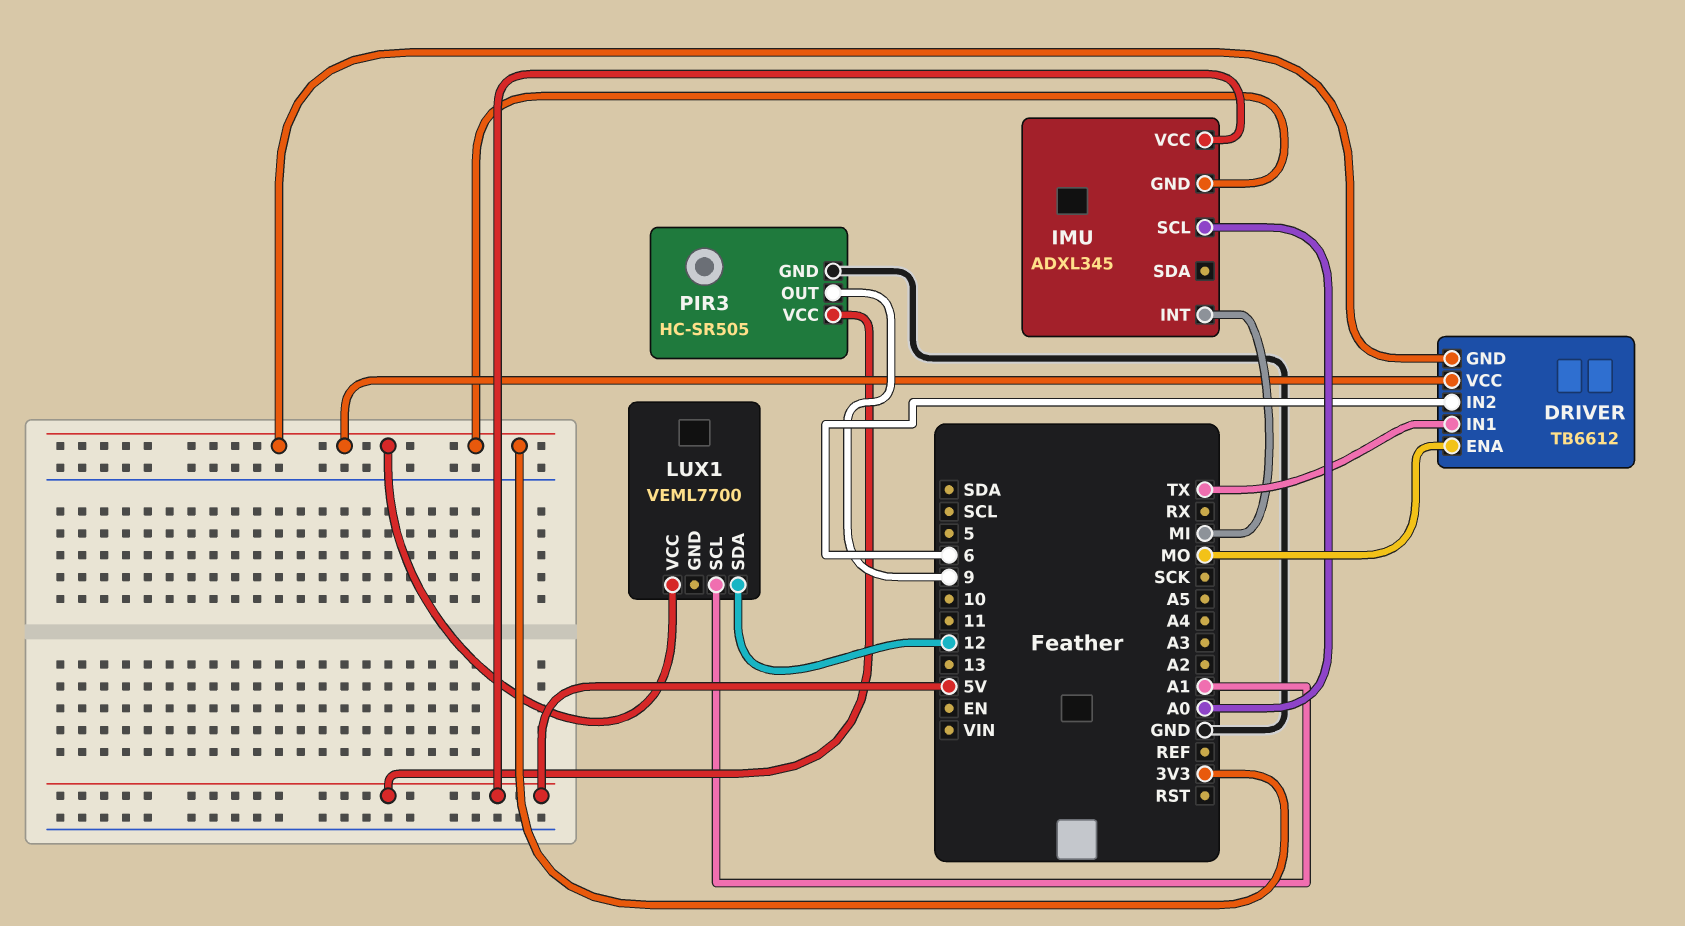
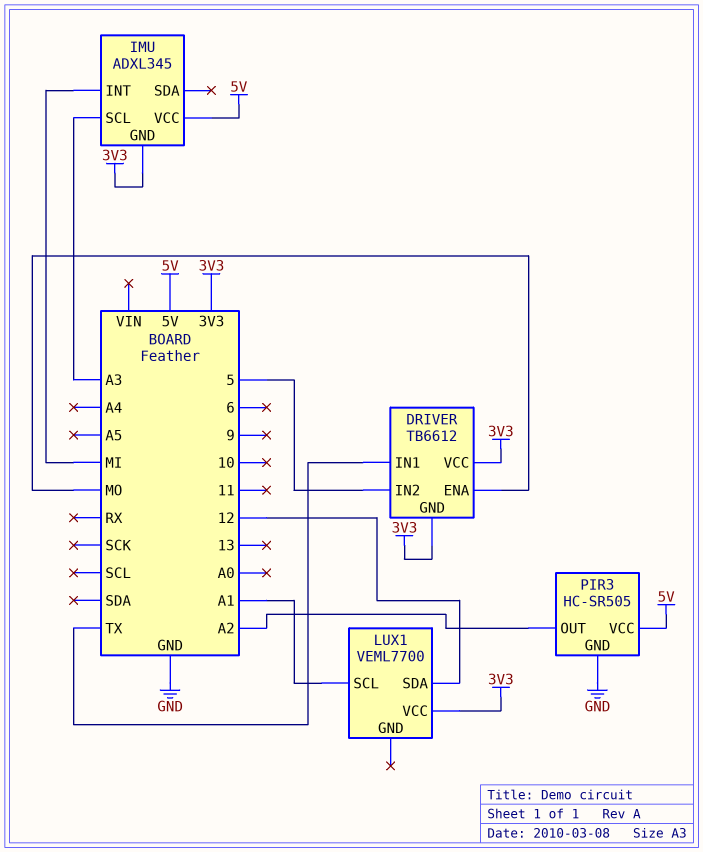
DRIVER pin IN2: 6 -> 5
IMU pin SCL: A0 -> A3
PIR3 pin OUT: 9 -> A2

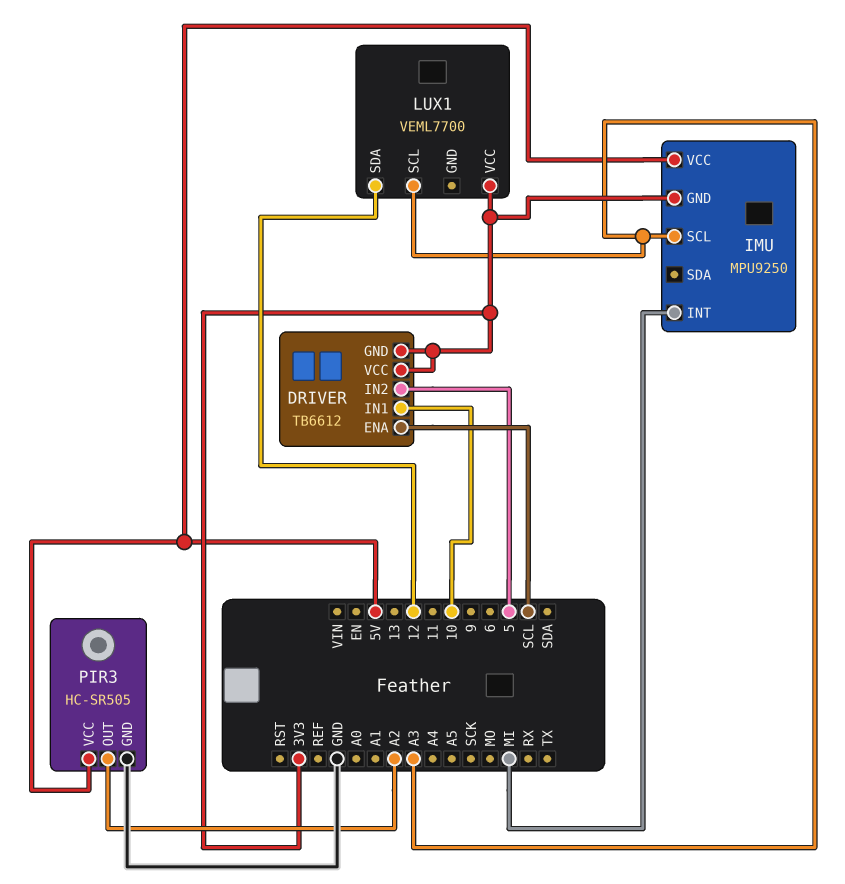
DRIVER pin ENA: MO -> SCL
DRIVER pin IN1: TX -> 10
IMU: ADXL345 -> MPU9250
LUX1 pin SCL: A1 -> A3

